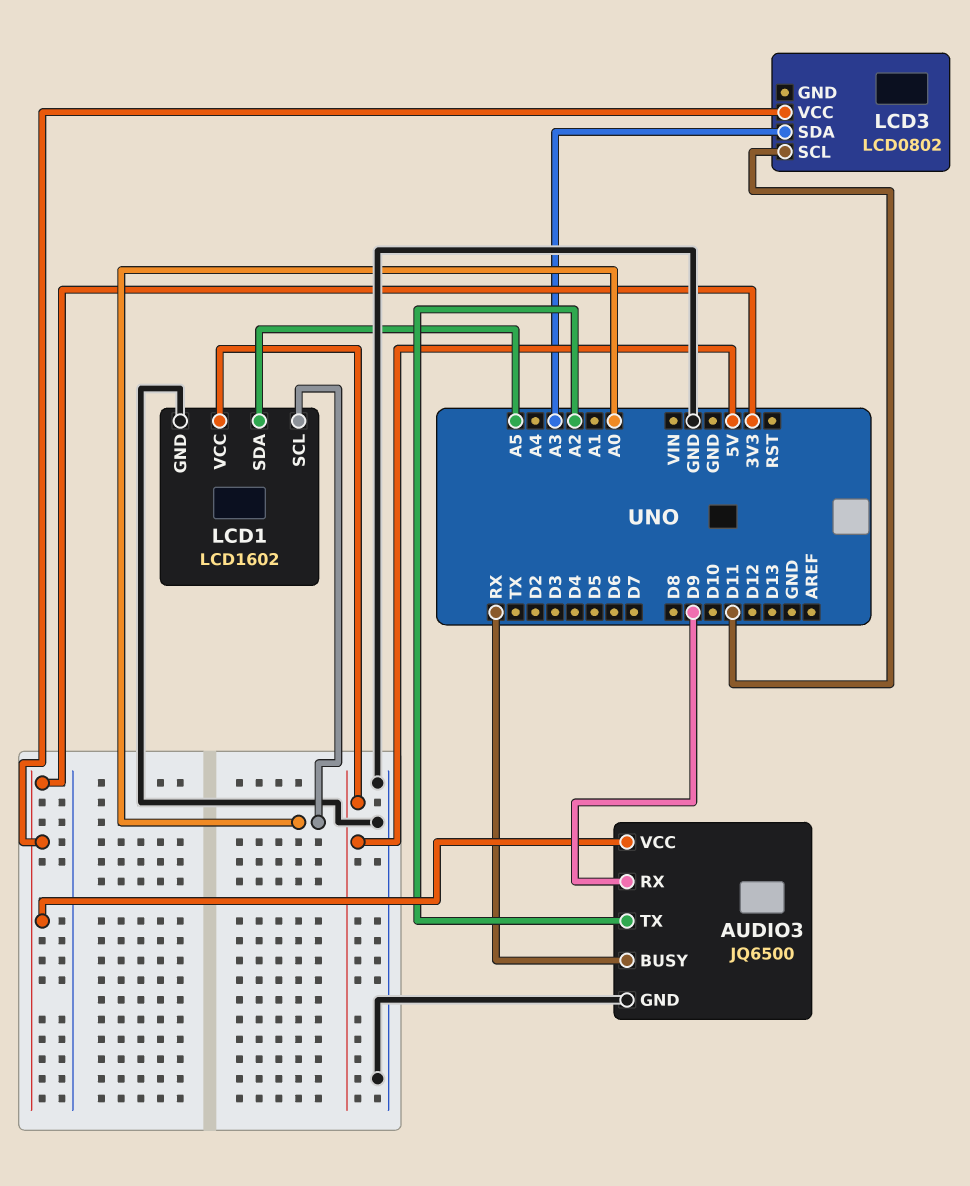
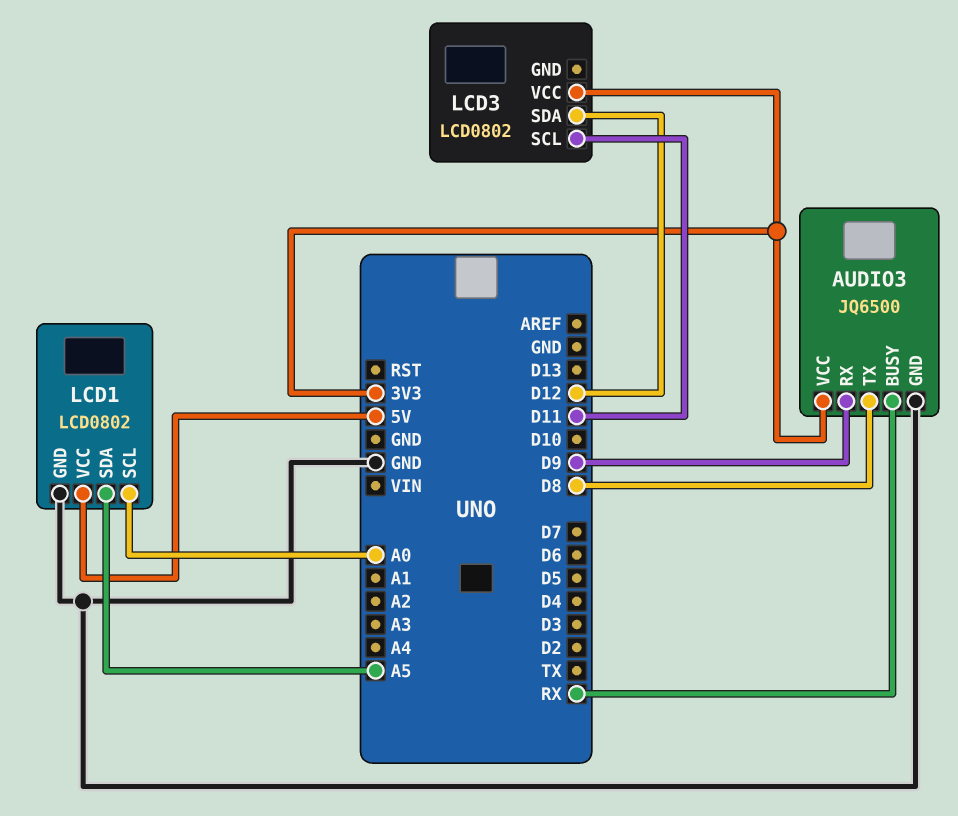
AUDIO3 pin TX: A2 -> D8
LCD1: LCD1602 -> LCD0802
LCD3 pin SDA: A3 -> D12

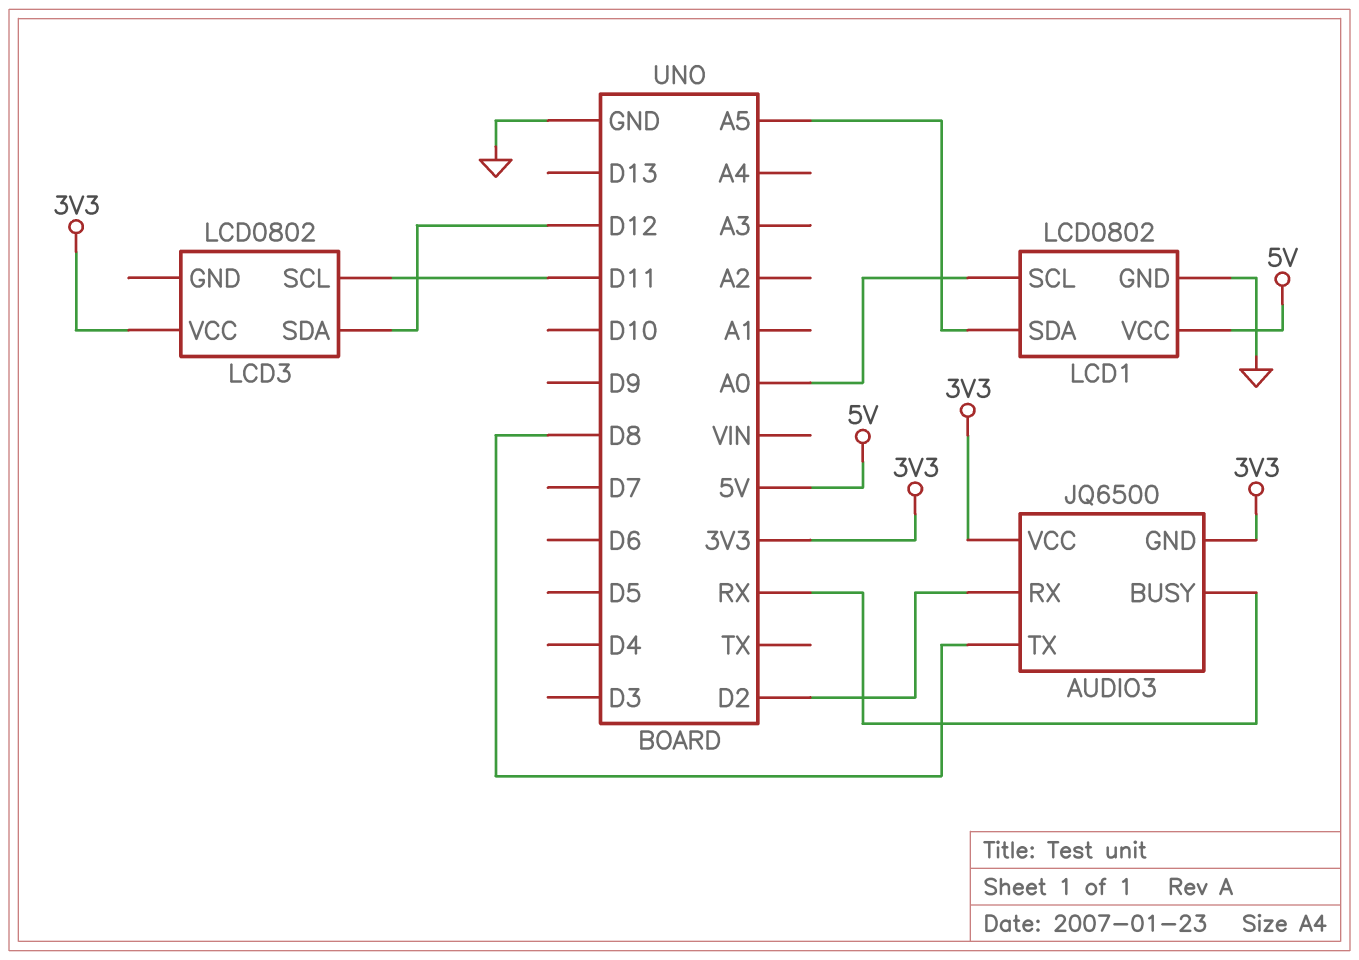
AUDIO3 pin GND: GND -> 3V3
AUDIO3 pin RX: D9 -> D2

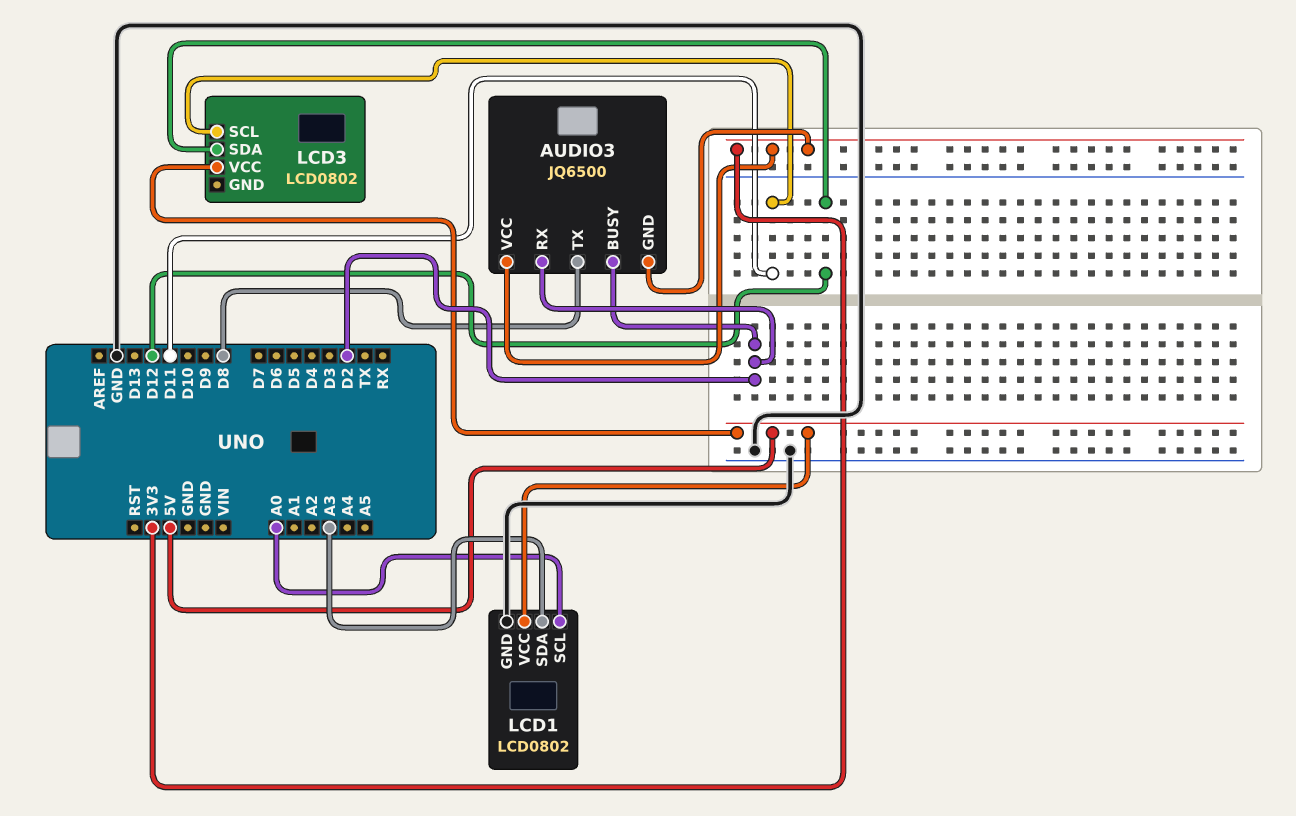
AUDIO3 pin BUSY: RX -> D2
LCD1 pin SDA: A5 -> A3
LCD3 pin VCC: 3V3 -> 5V

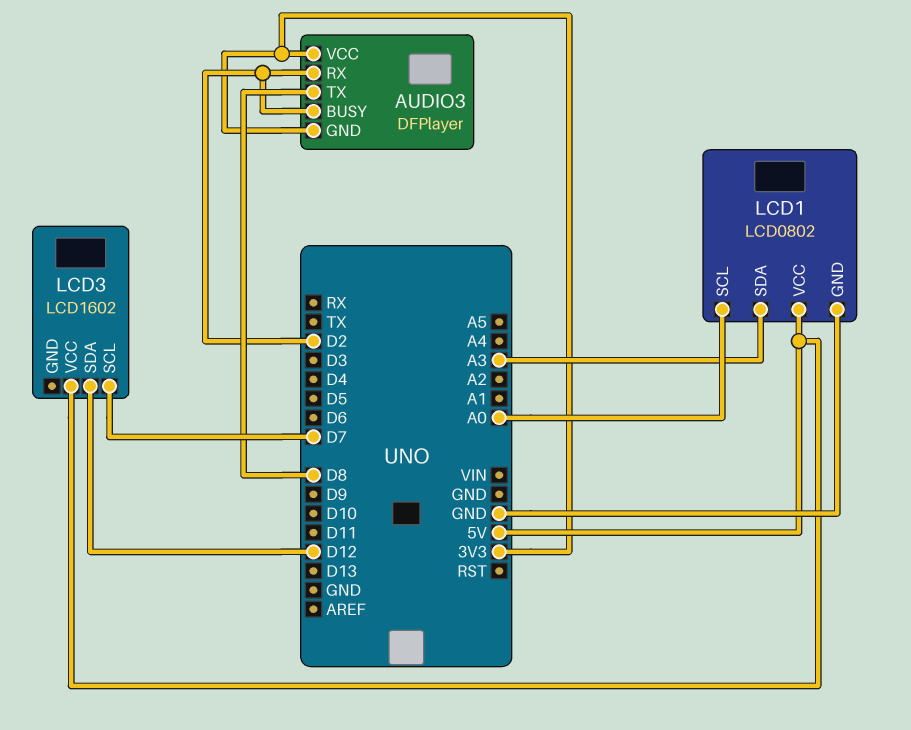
AUDIO3: JQ6500 -> DFPlayer
LCD3: LCD0802 -> LCD1602
LCD3 pin SCL: D11 -> D7

